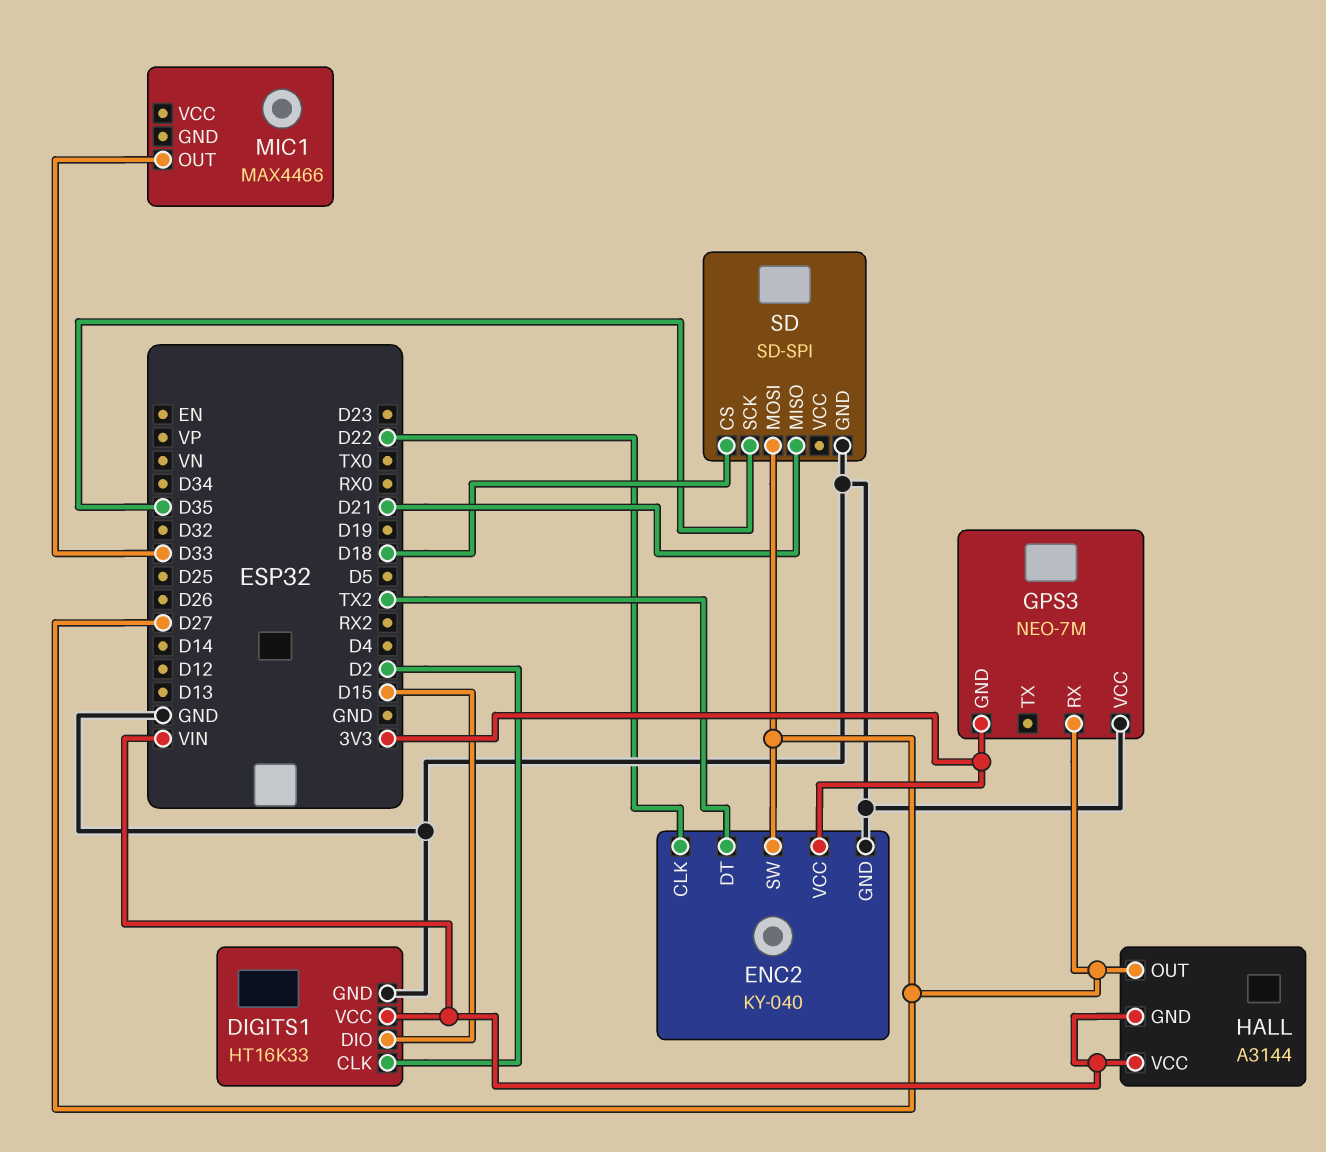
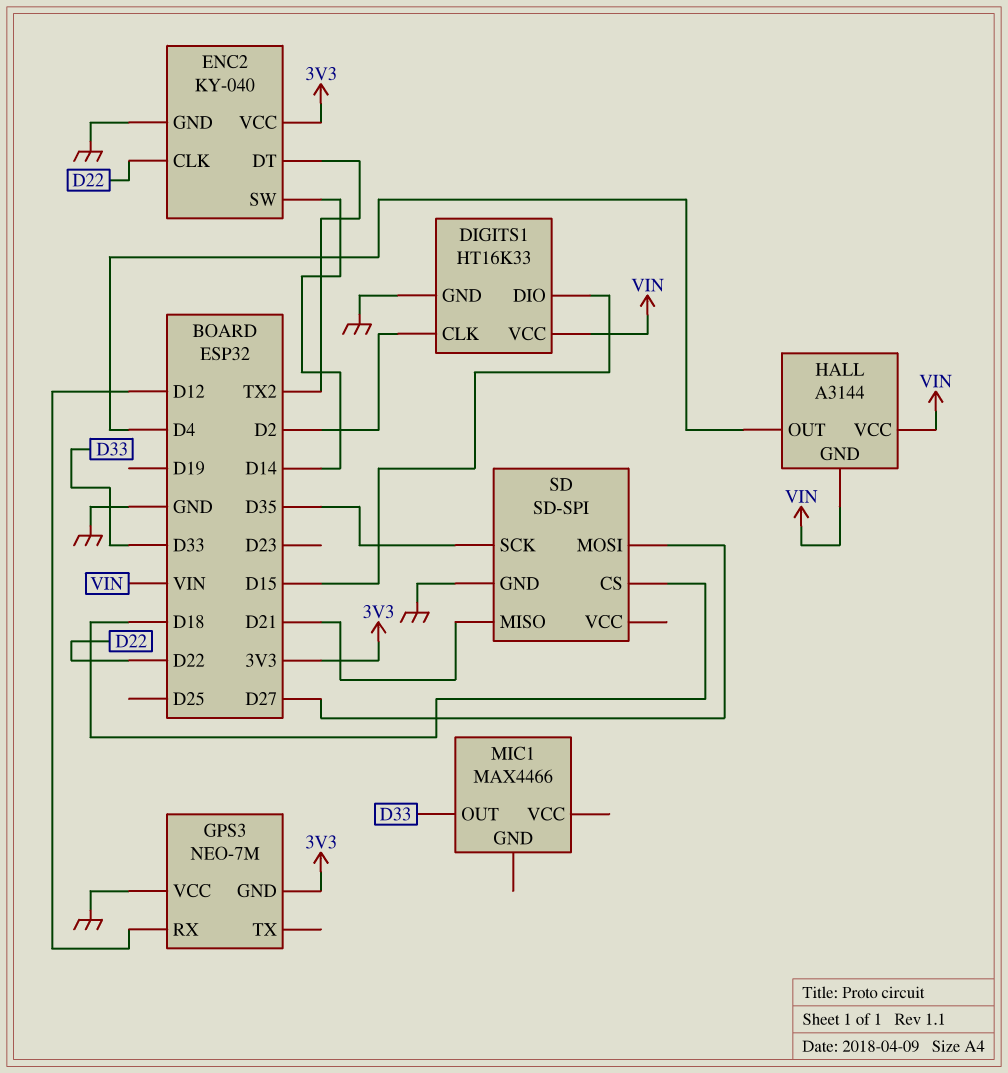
ENC2 pin SW: D27 -> D14
GPS3 pin RX: D27 -> D12
HALL pin OUT: D27 -> D4

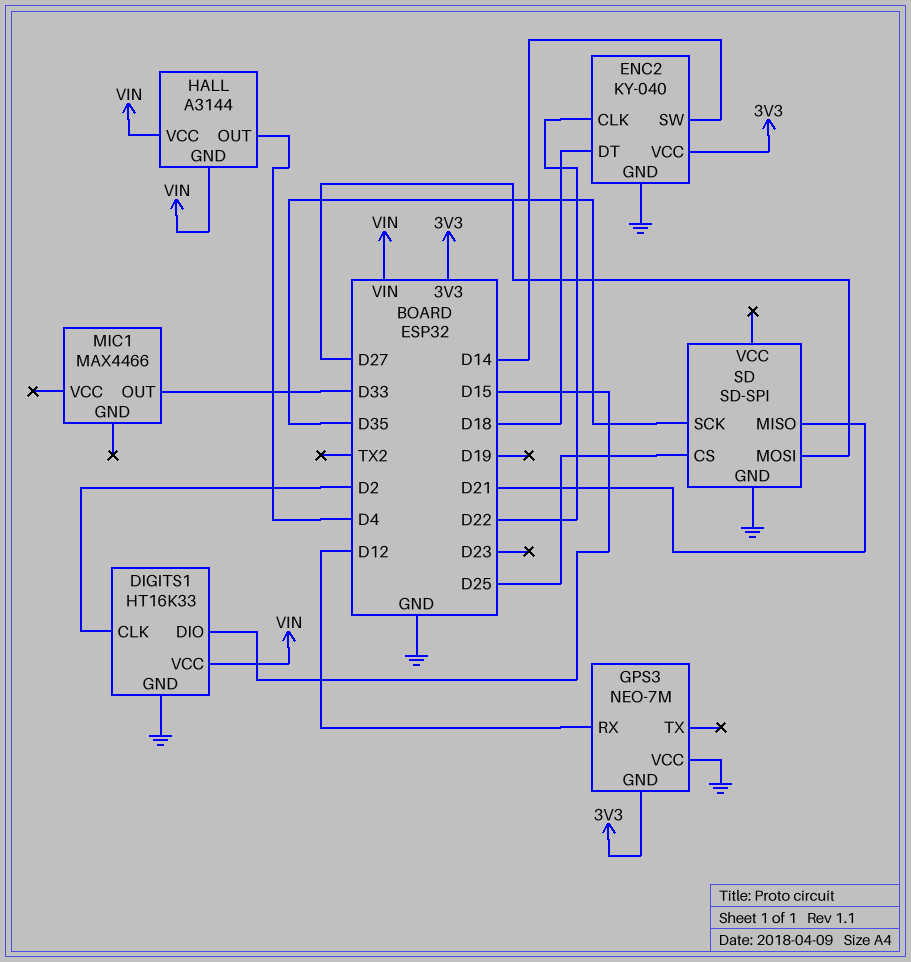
ENC2 pin DT: TX2 -> D18
SD pin CS: D18 -> D25

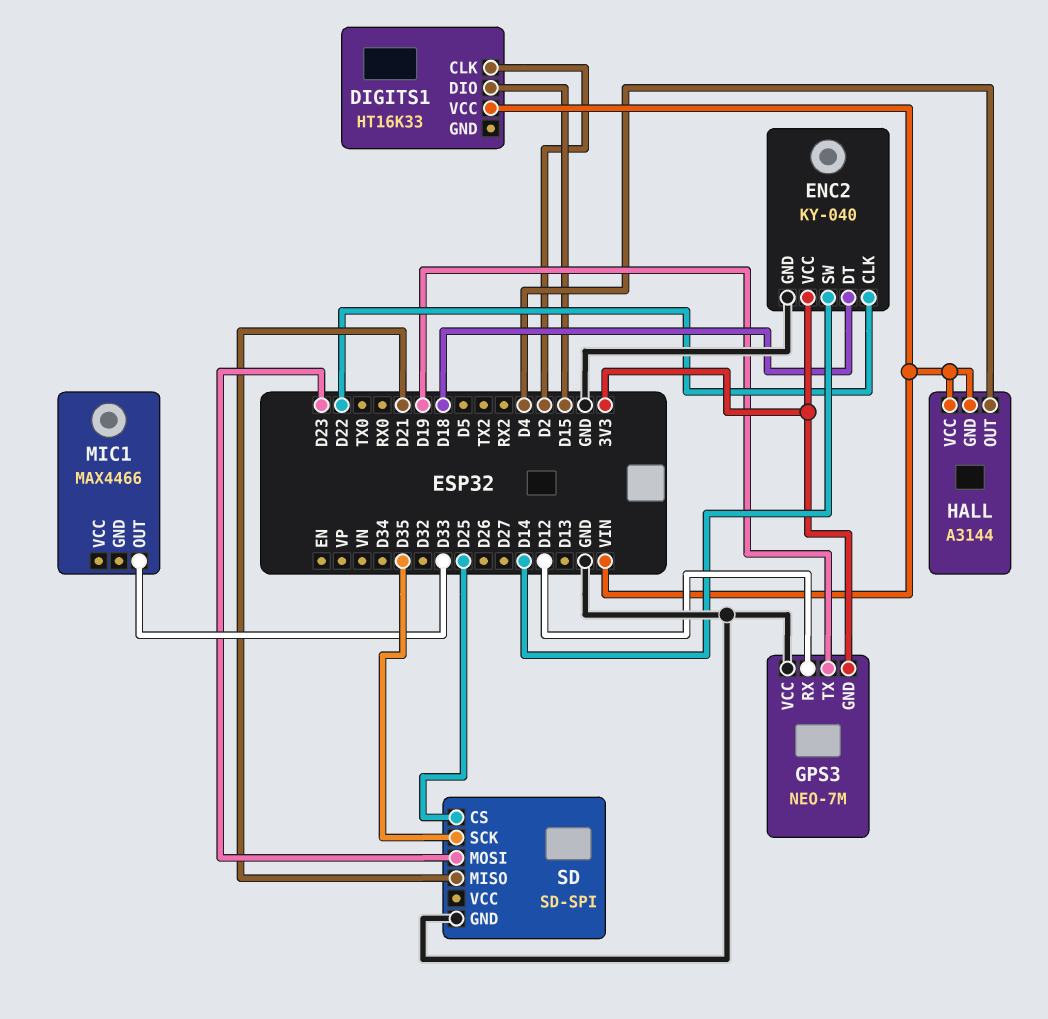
DIGITS1 pin GND: GND -> none
GPS3 pin TX: none -> D19
SD pin MOSI: D27 -> D23

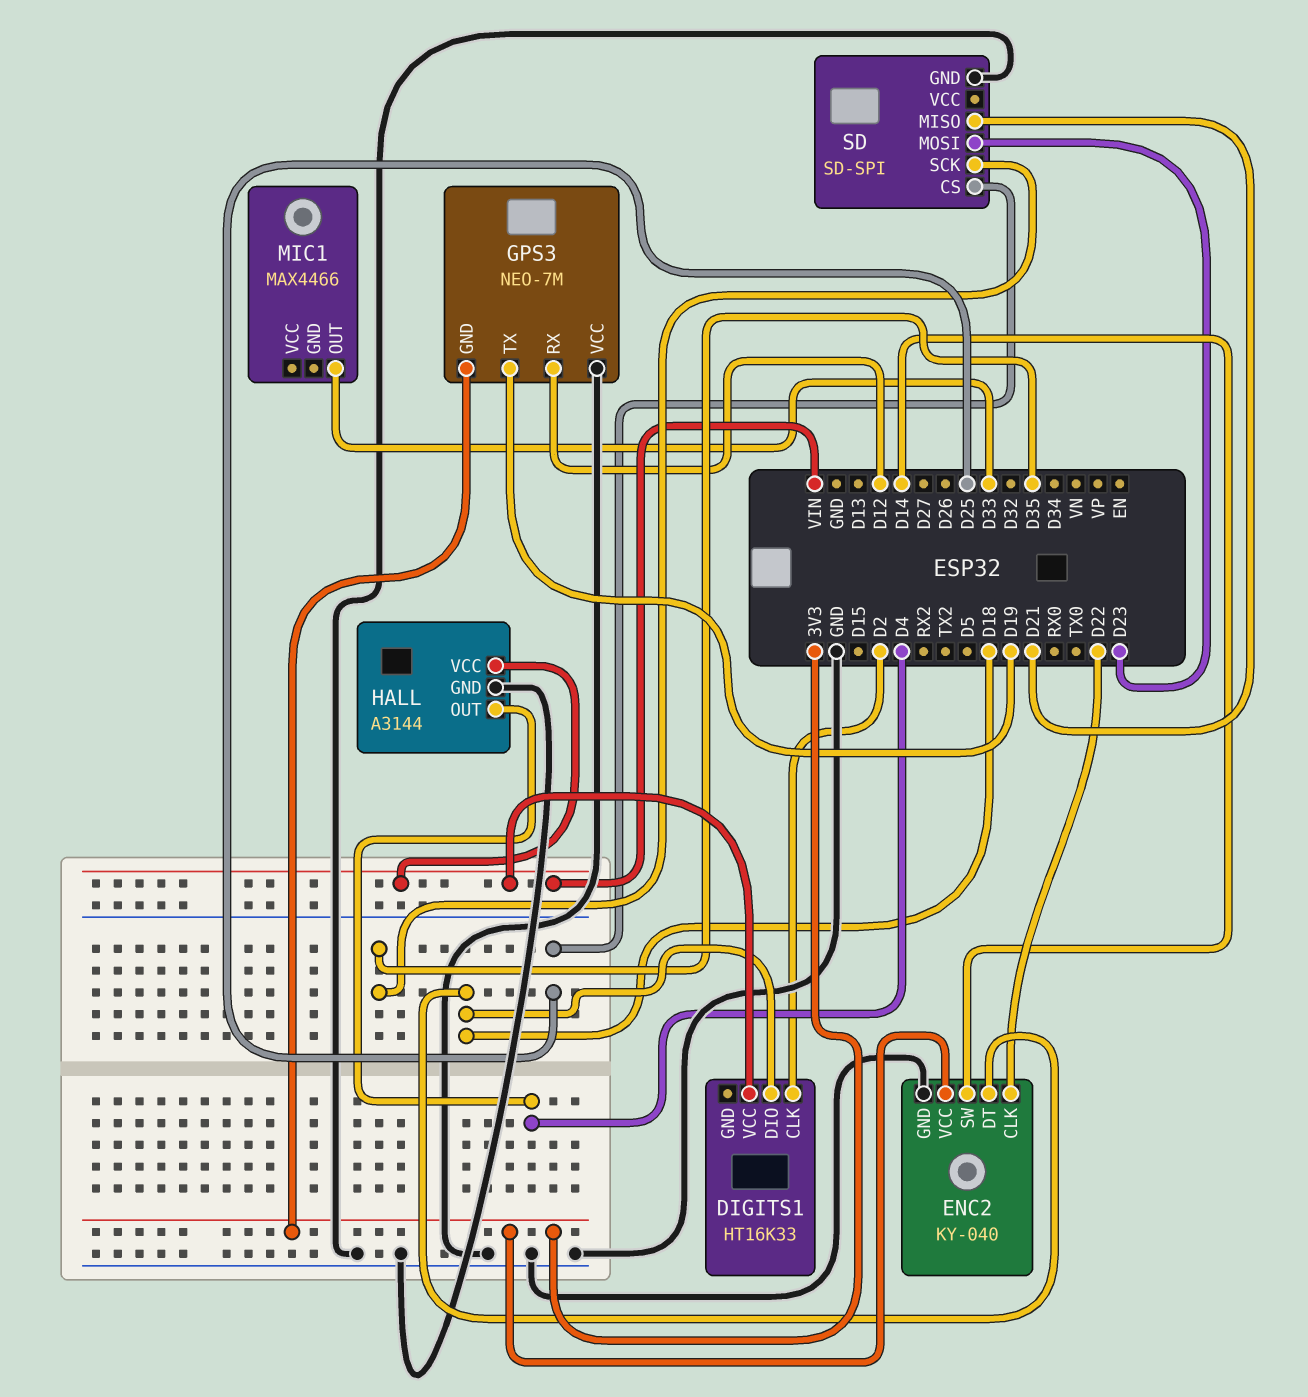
DIGITS1 pin DIO: D15 -> D18
HALL pin GND: VIN -> GND

